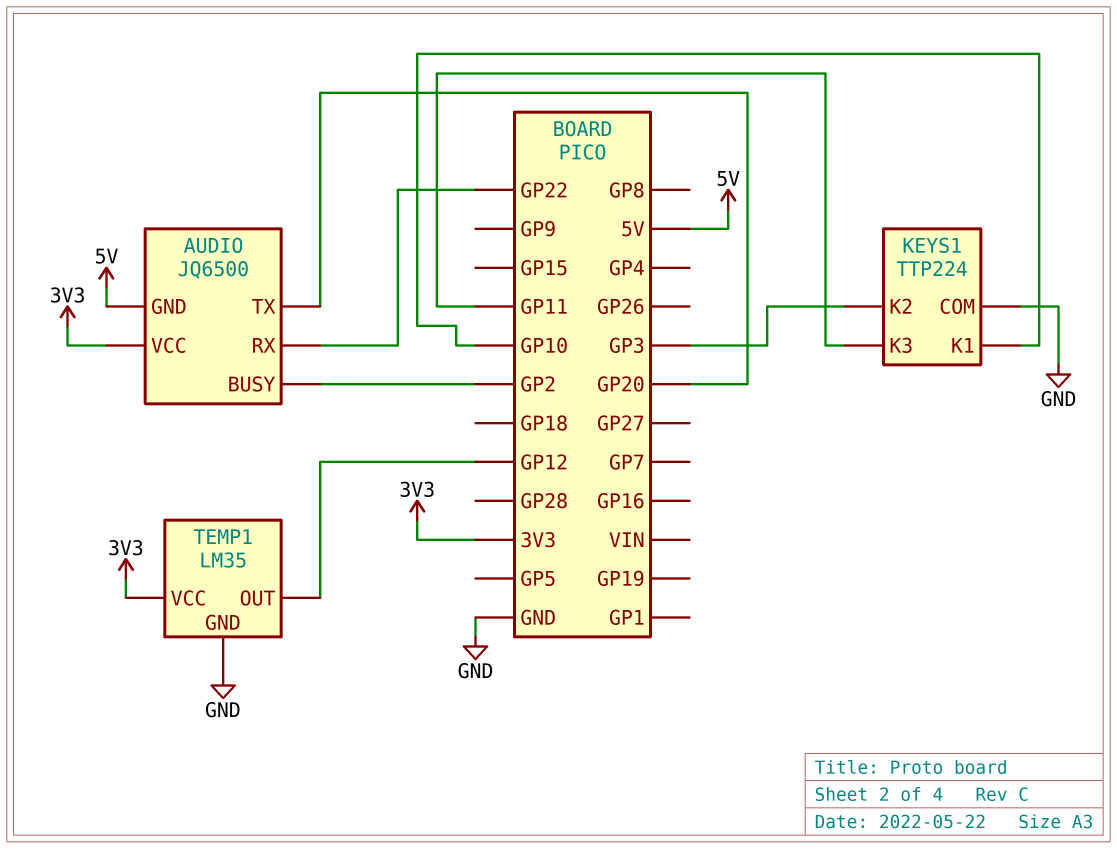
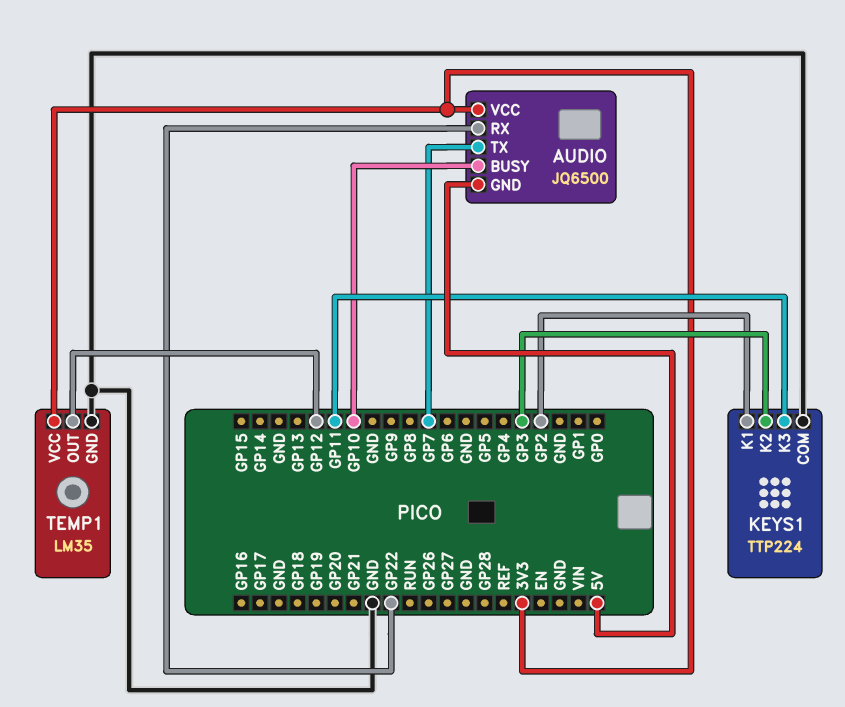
AUDIO pin BUSY: GP2 -> GP10
AUDIO pin TX: GP20 -> GP7
KEYS1 pin K1: GP10 -> GP2

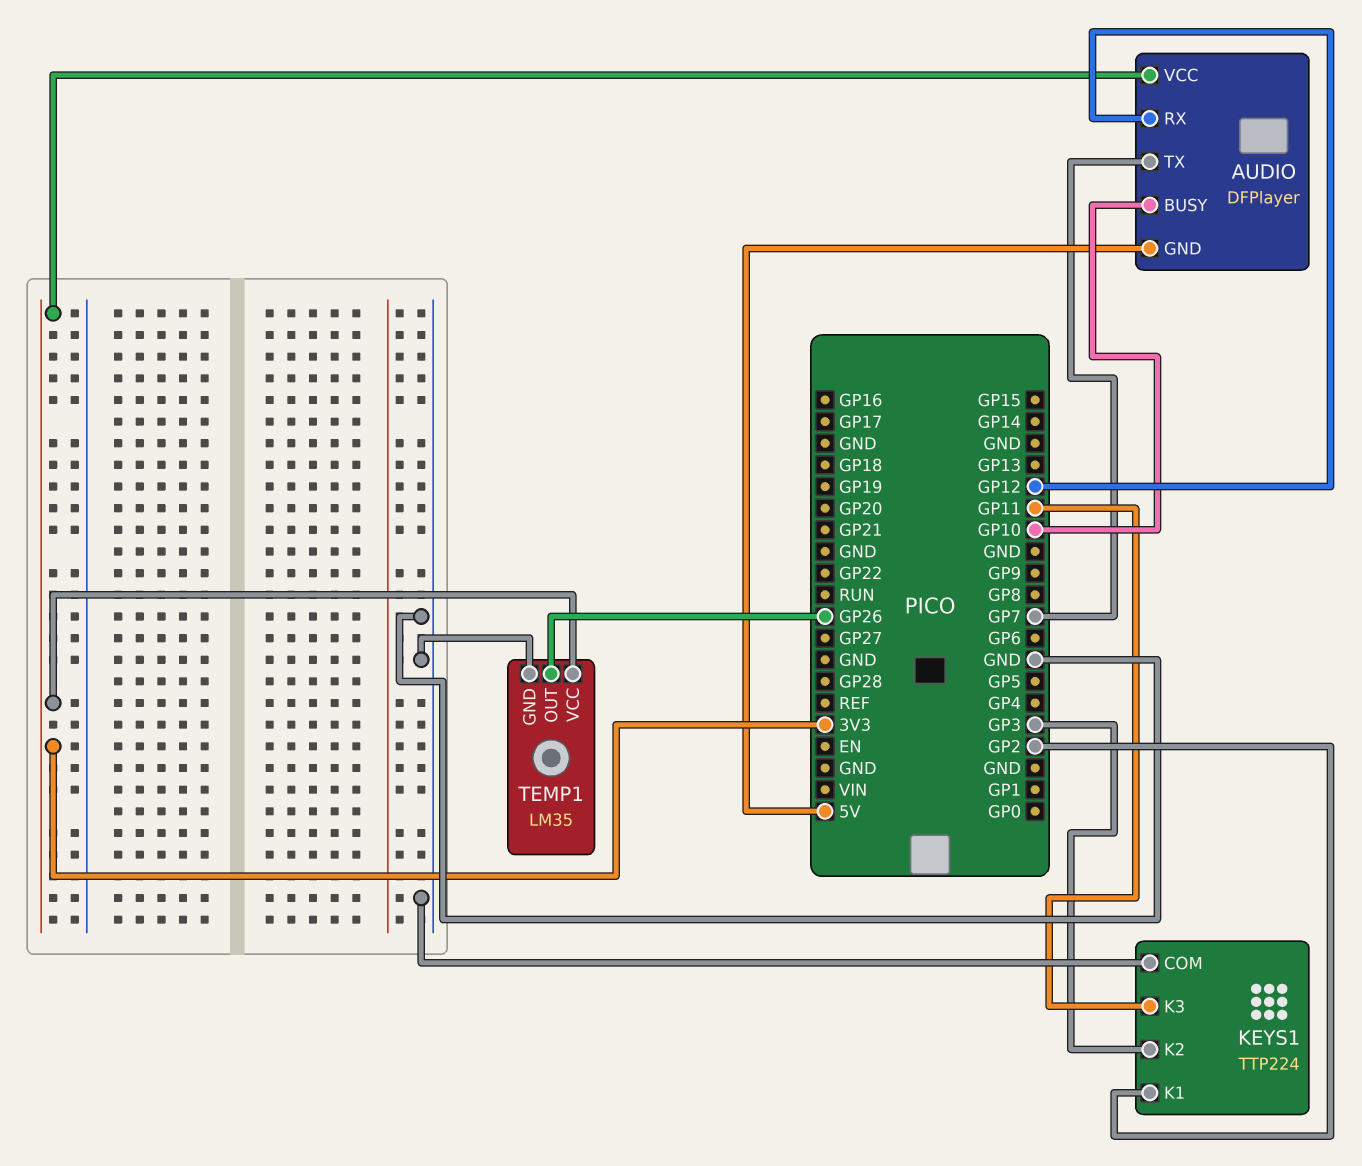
AUDIO: JQ6500 -> DFPlayer
AUDIO pin RX: GP22 -> GP12
TEMP1 pin OUT: GP12 -> GP26

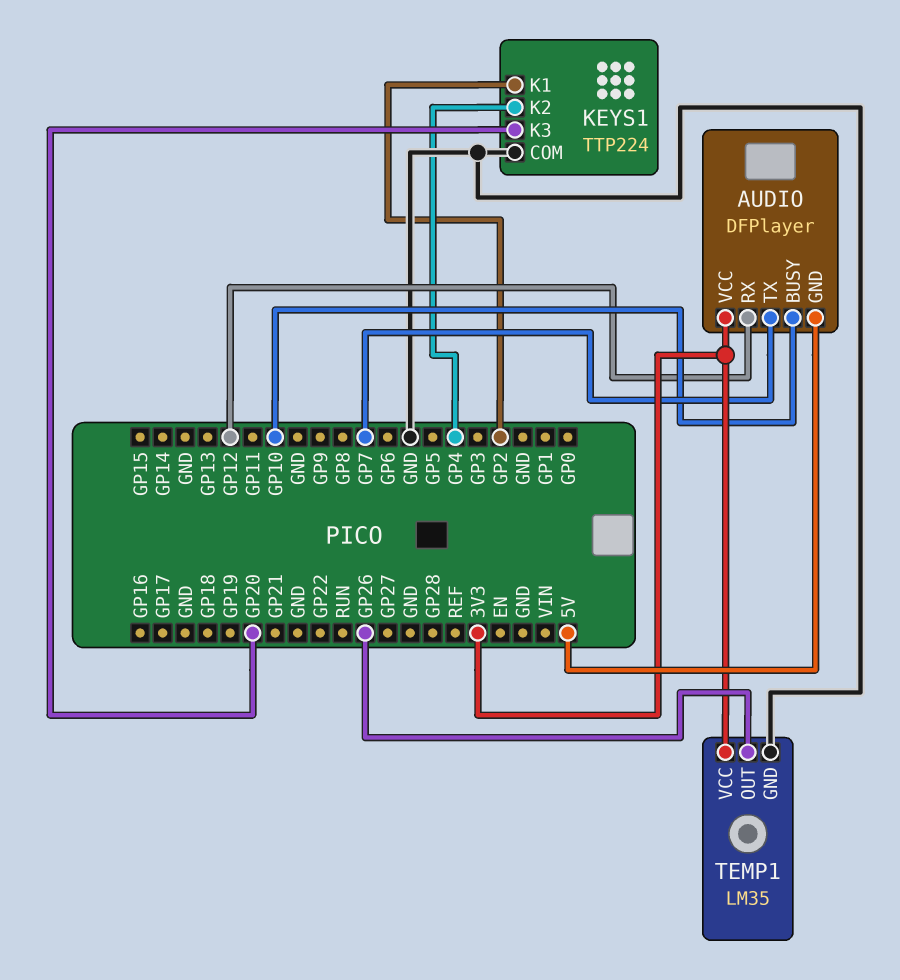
KEYS1 pin K2: GP3 -> GP4
KEYS1 pin K3: GP11 -> GP20

